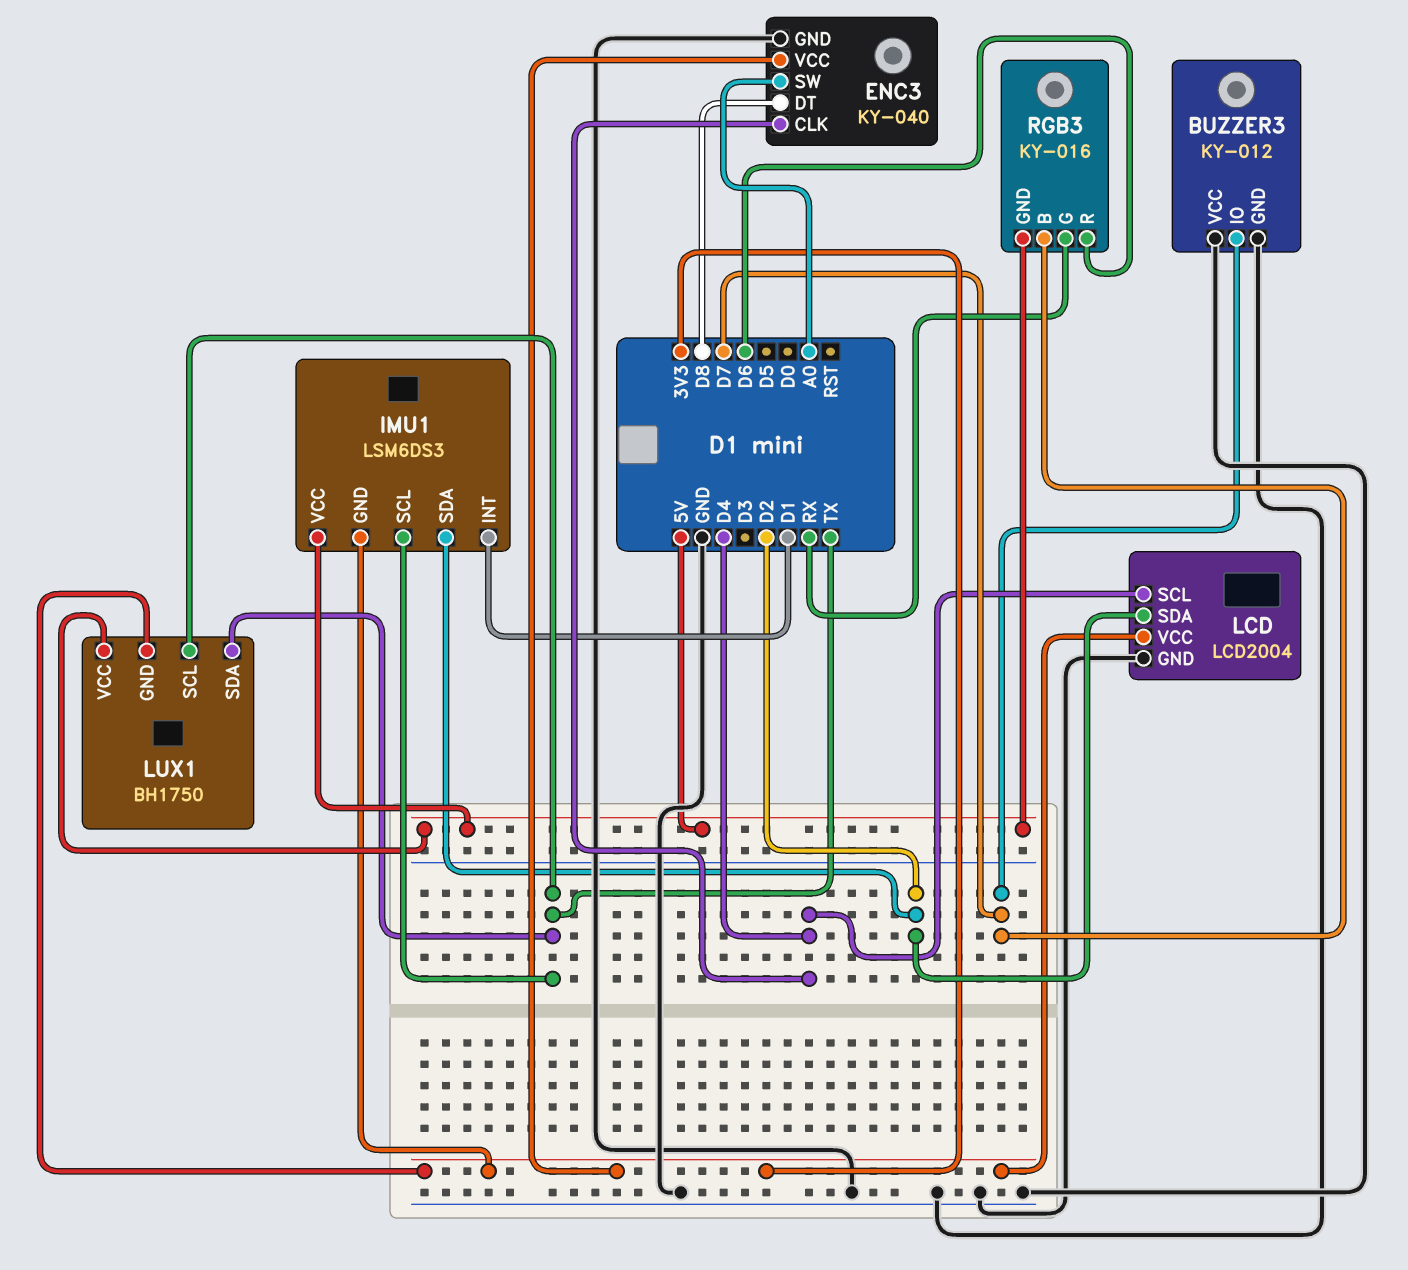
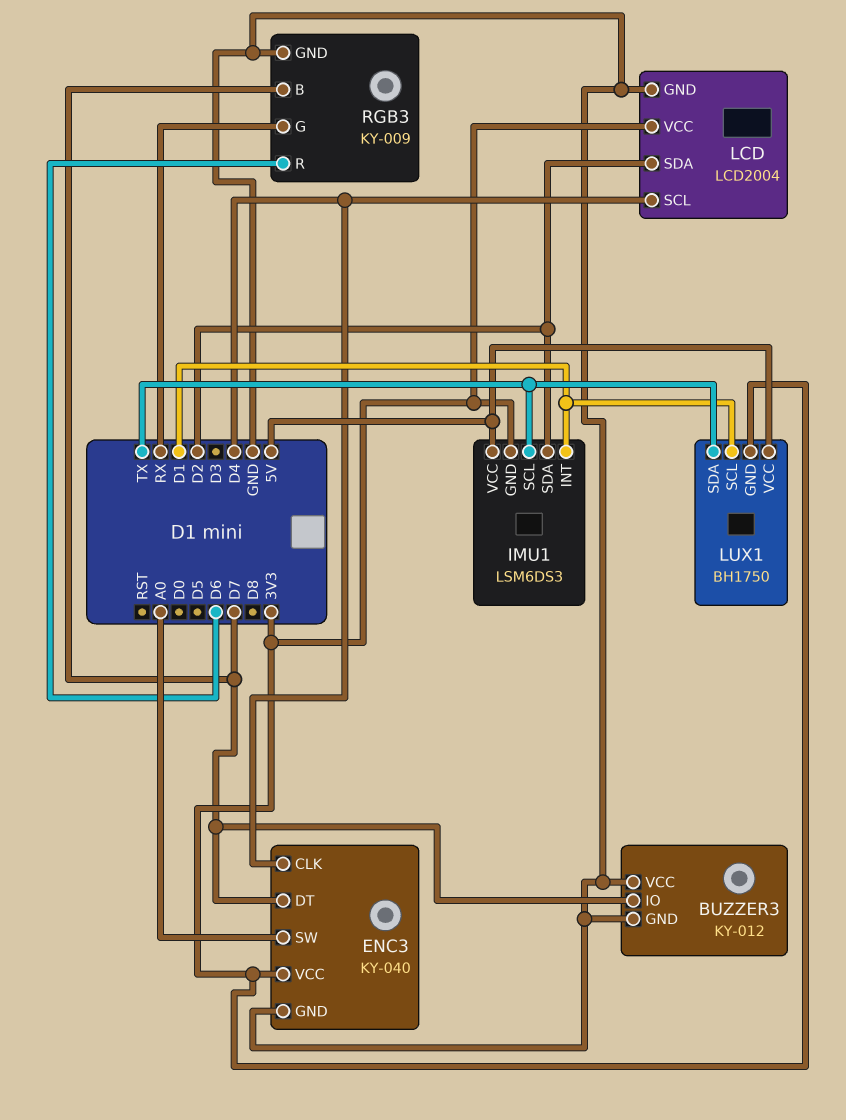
ENC3 pin DT: D8 -> D7
LUX1 pin SCL: TX -> D1
RGB3: KY-016 -> KY-009
RGB3 pin GND: 5V -> GND

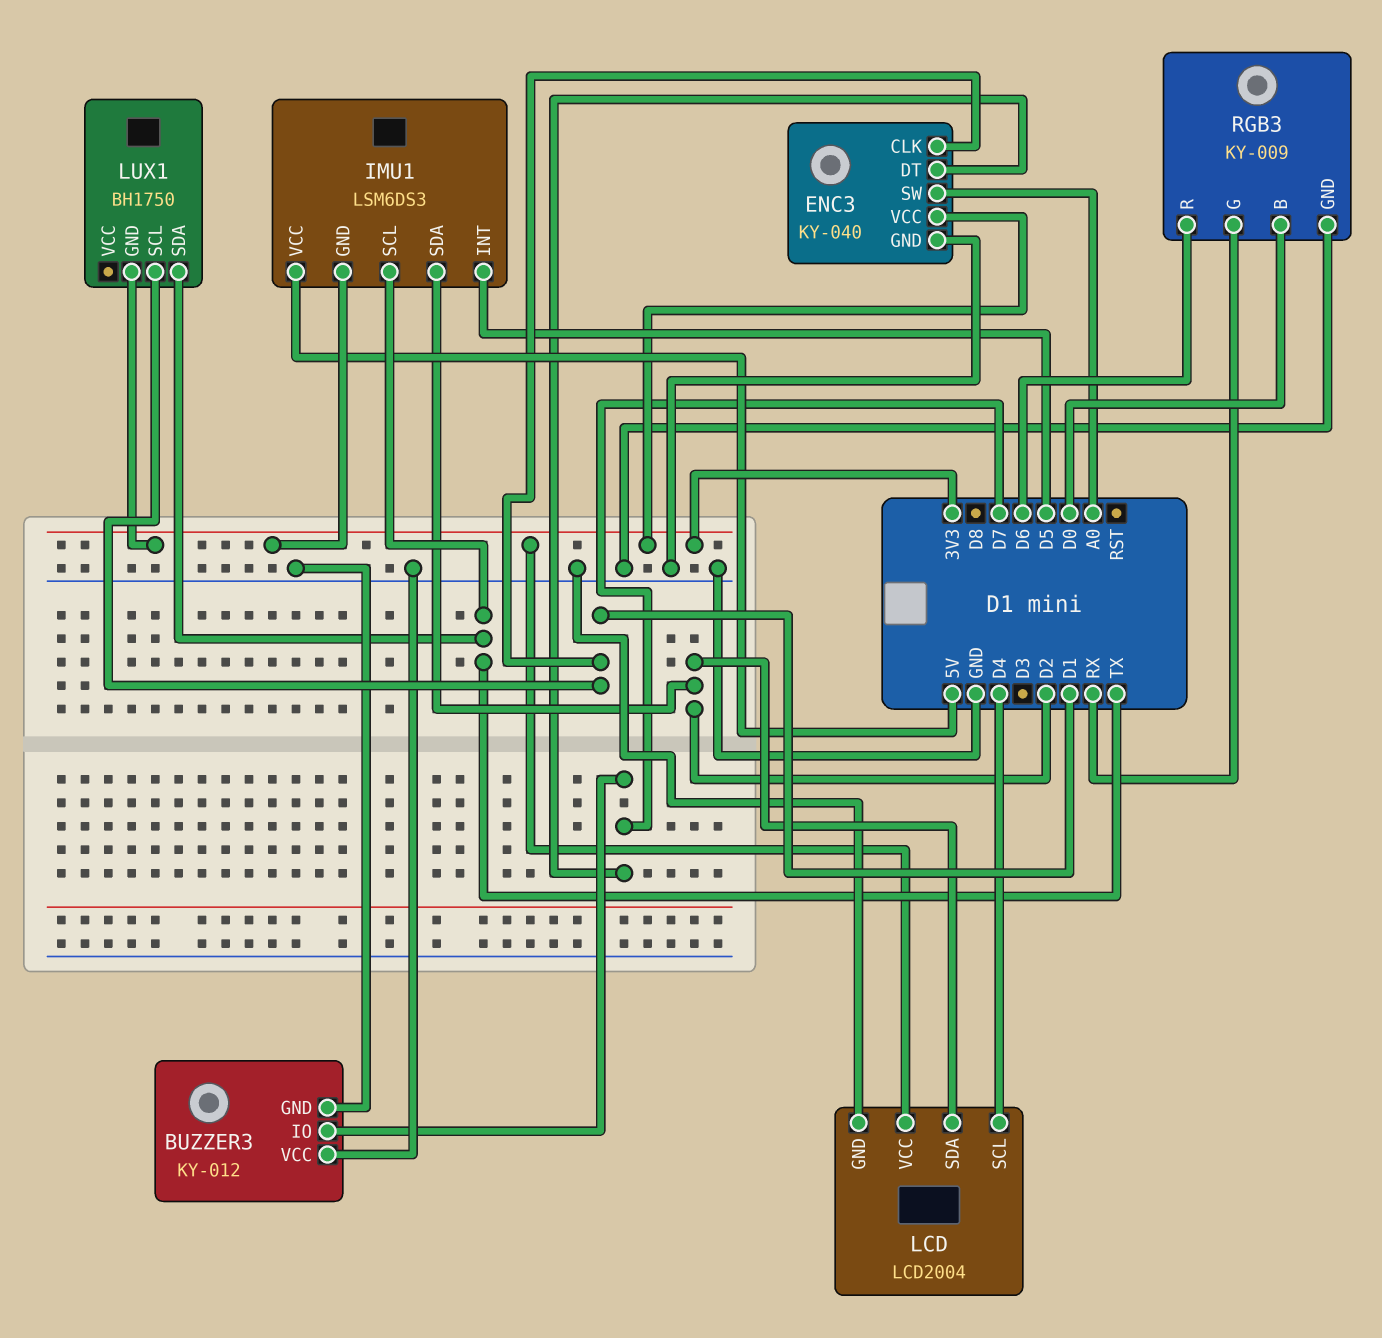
ENC3 pin CLK: D4 -> D1
IMU1 pin INT: D1 -> D5
LUX1 pin VCC: 5V -> none
RGB3 pin B: D7 -> D0

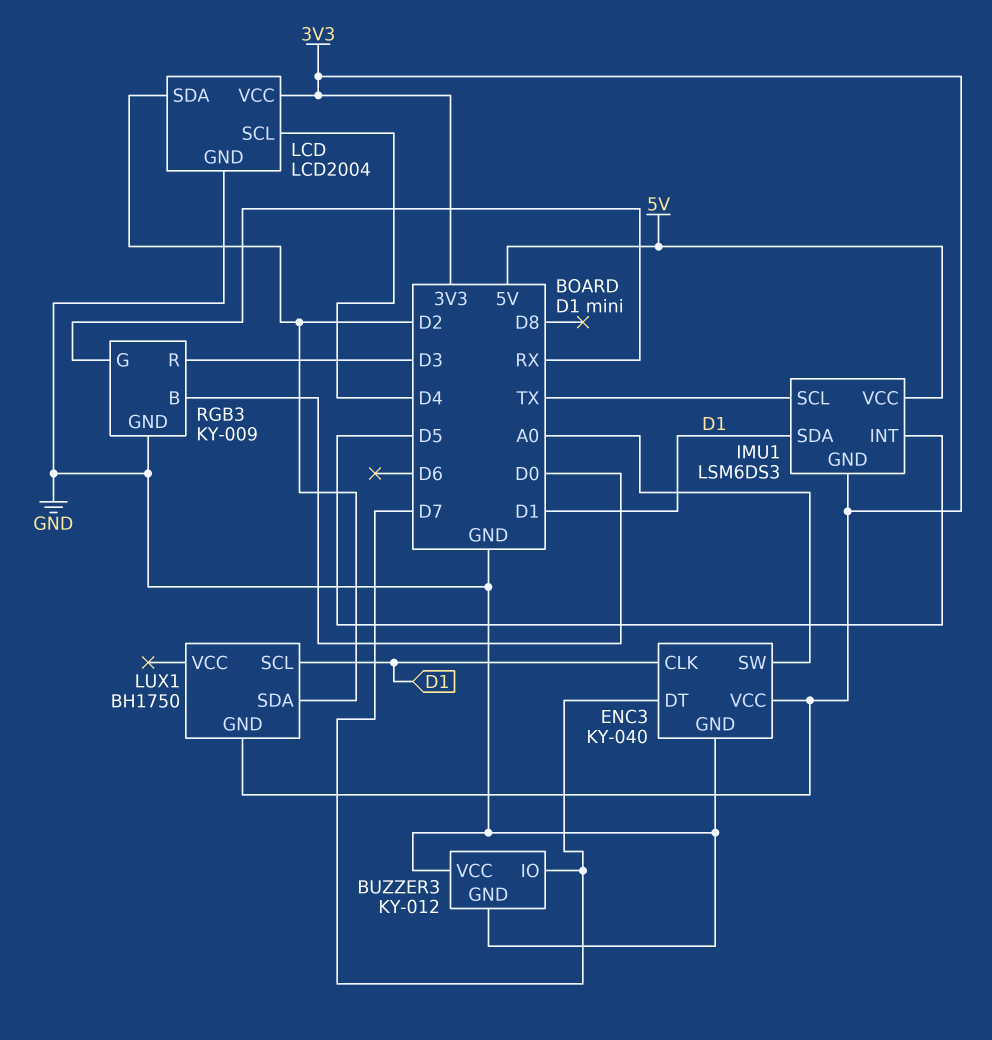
IMU1 pin SDA: D2 -> D1
LUX1 pin SDA: TX -> D2
RGB3 pin R: D6 -> D3

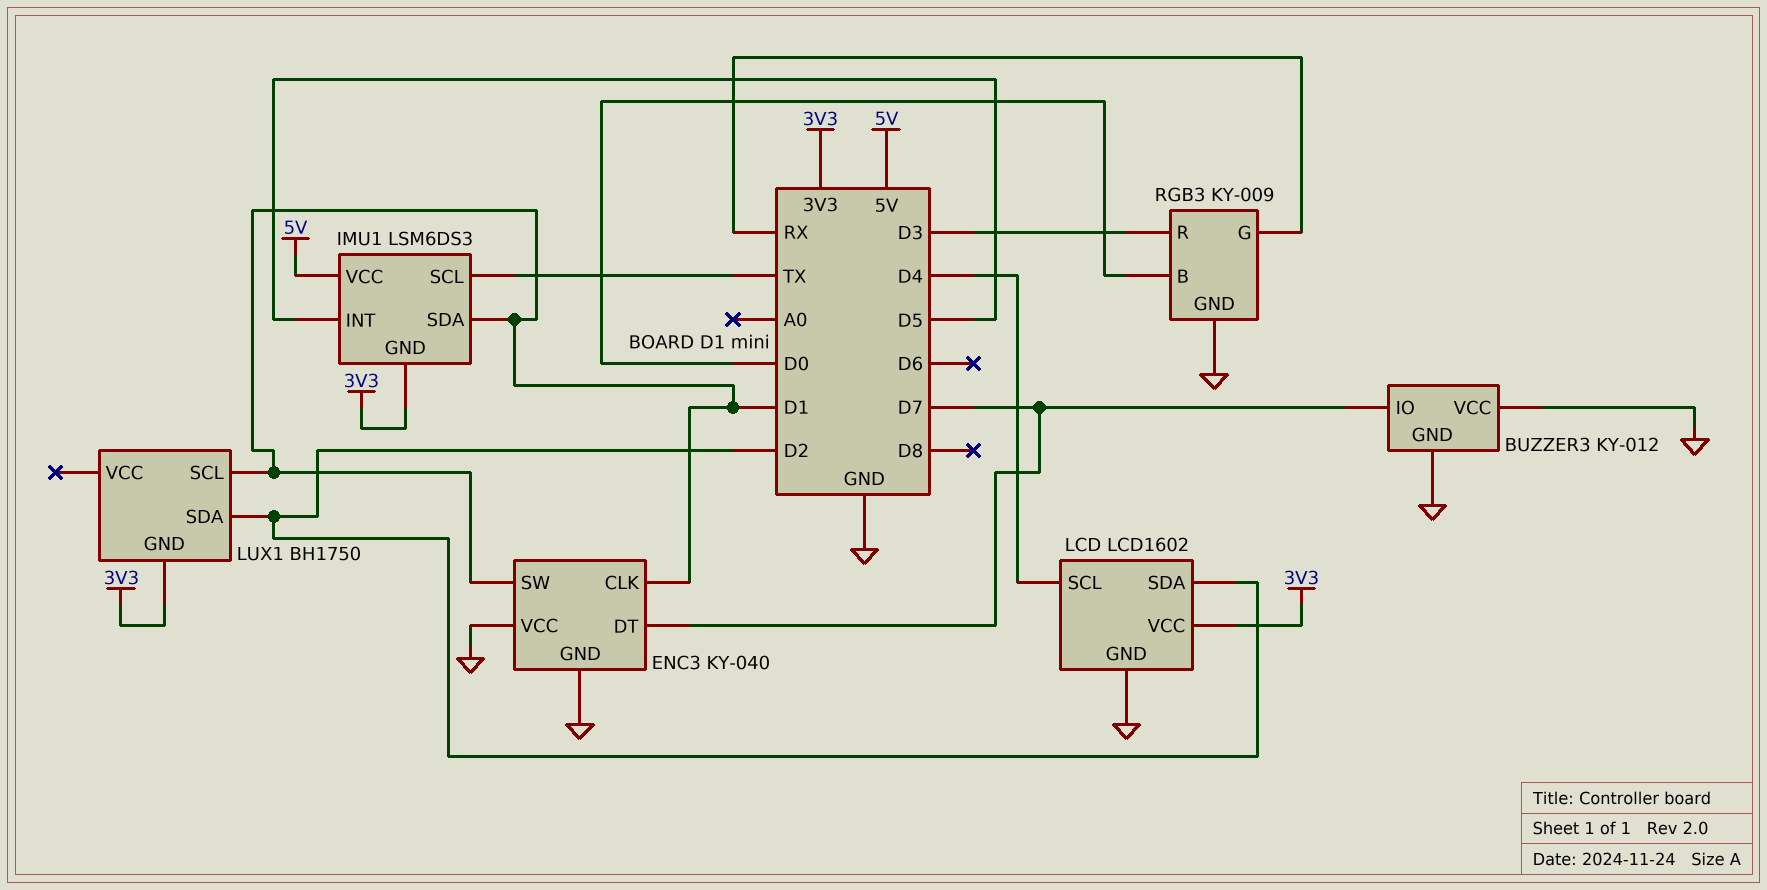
ENC3 pin SW: A0 -> D1
ENC3 pin VCC: 3V3 -> GND
LCD: LCD2004 -> LCD1602

